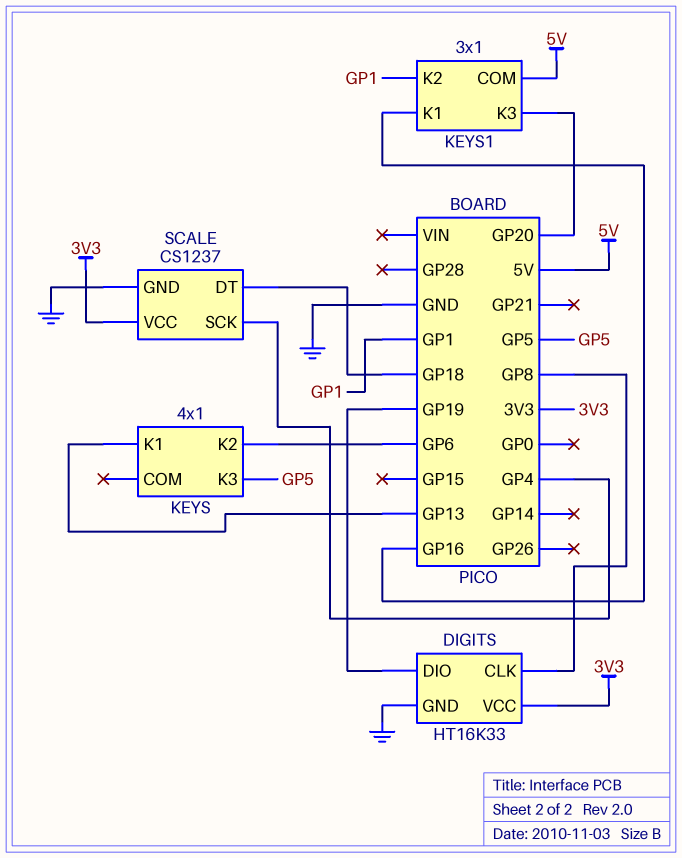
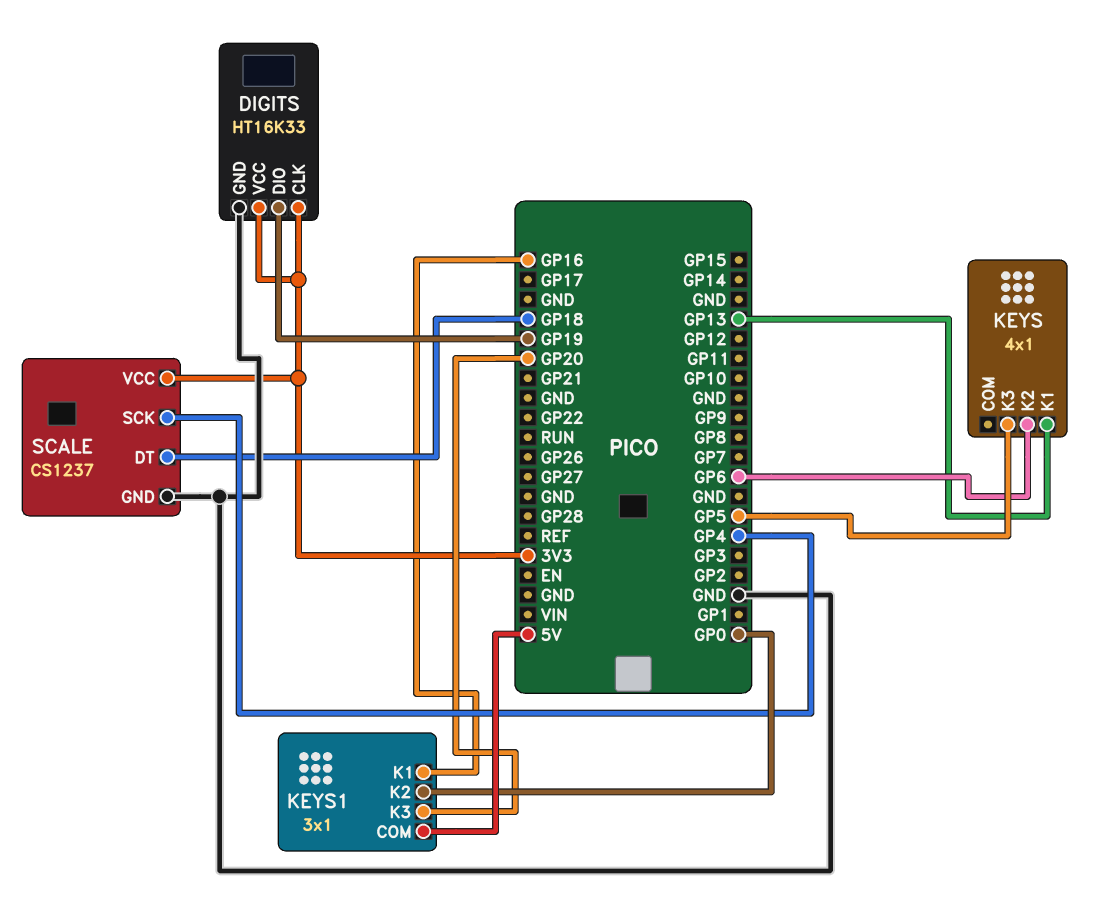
DIGITS pin CLK: GP8 -> 3V3
KEYS1 pin K2: GP1 -> GP0

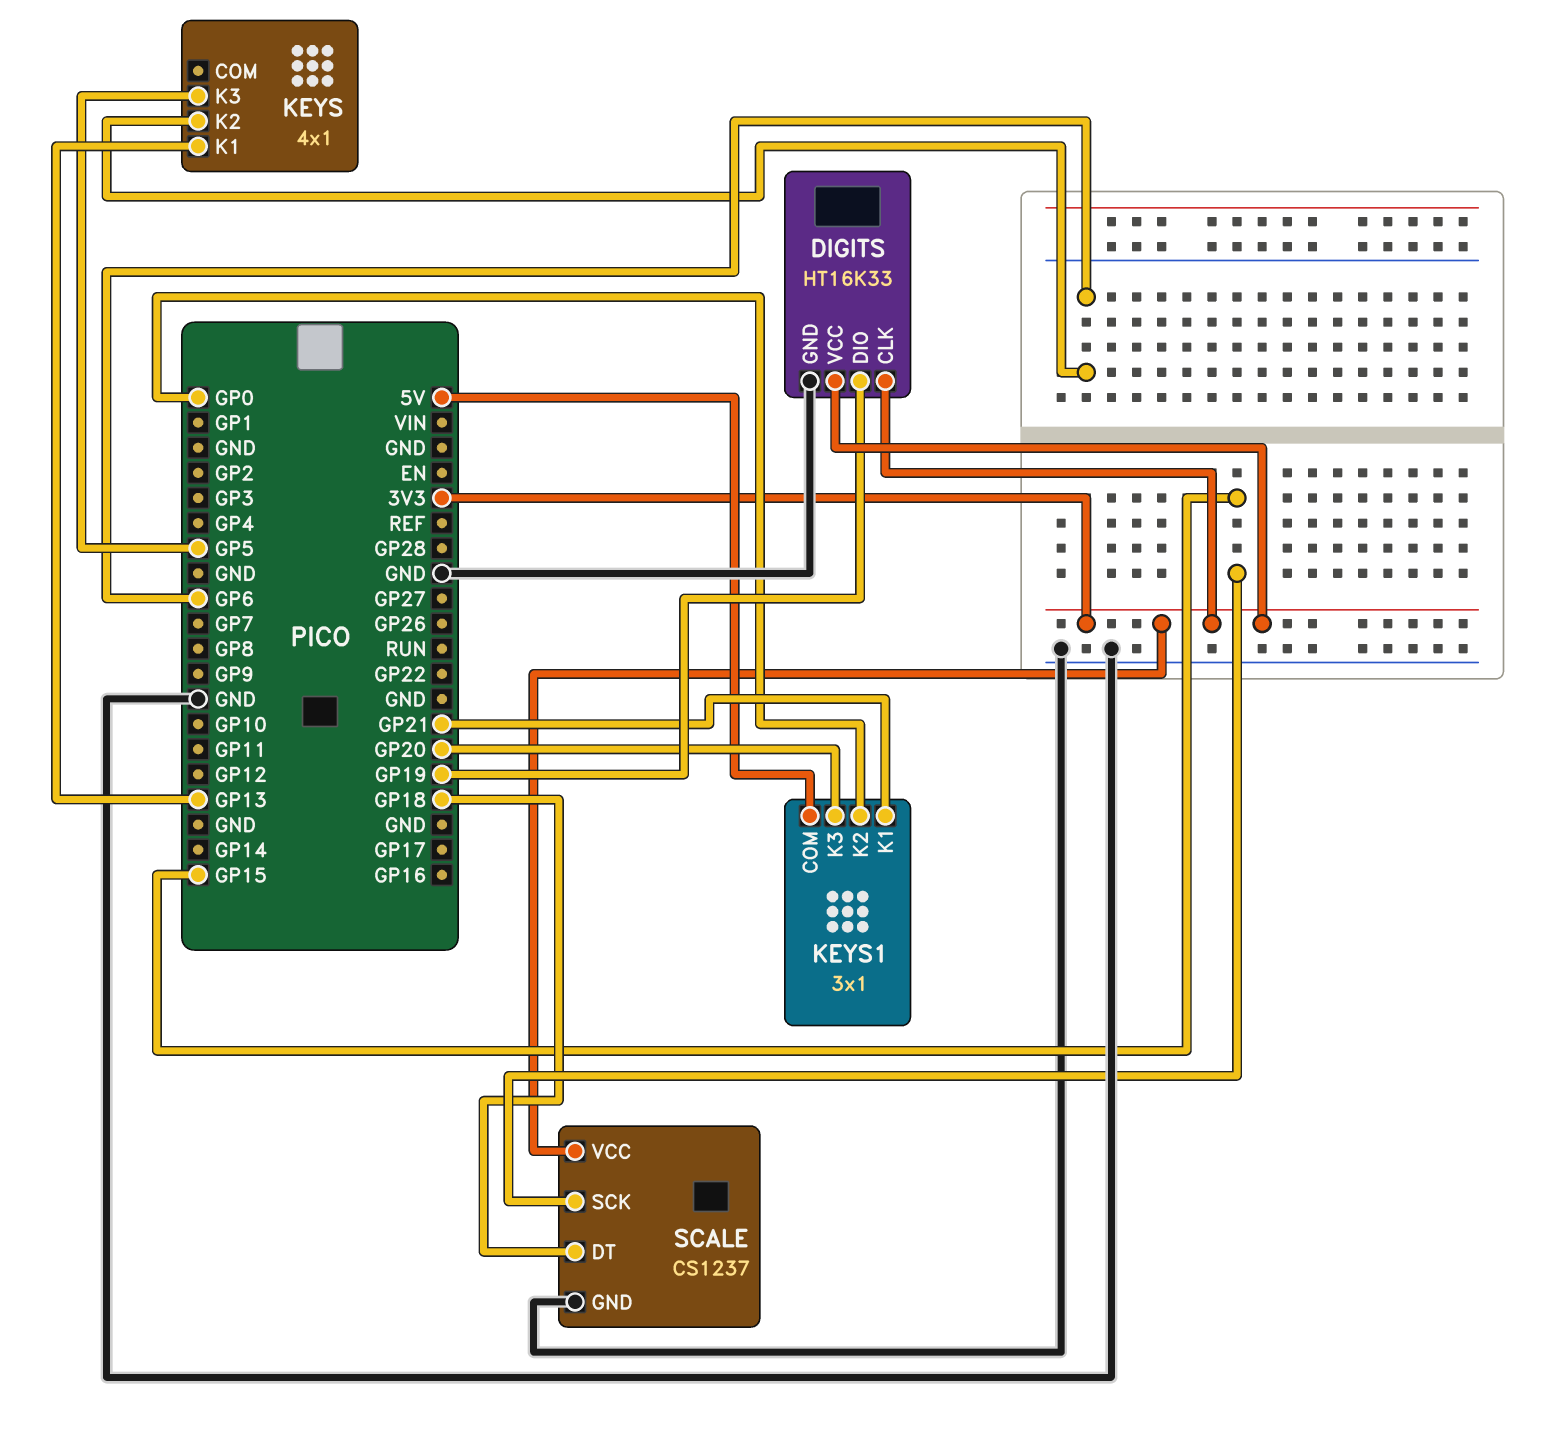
KEYS1 pin K1: GP16 -> GP21
SCALE pin SCK: GP4 -> GP15

